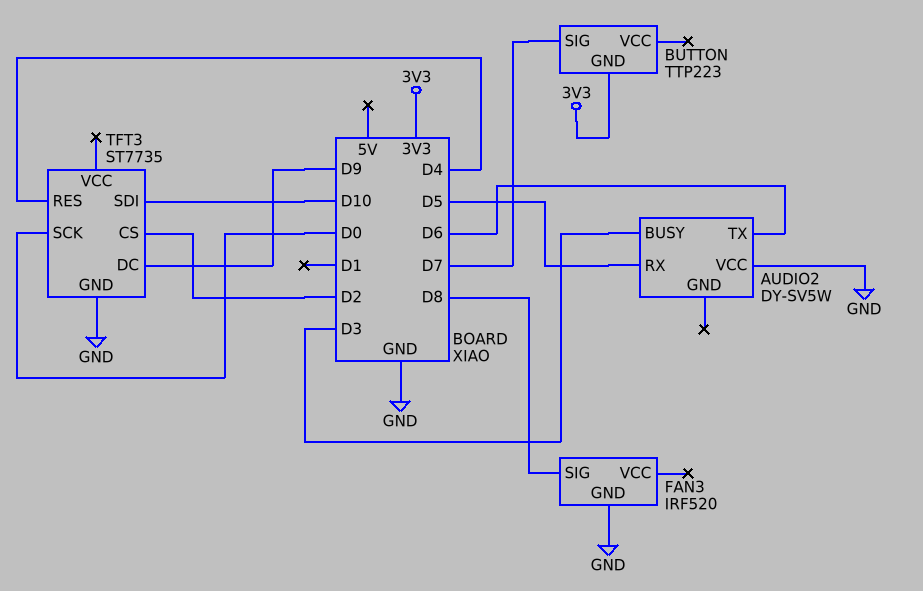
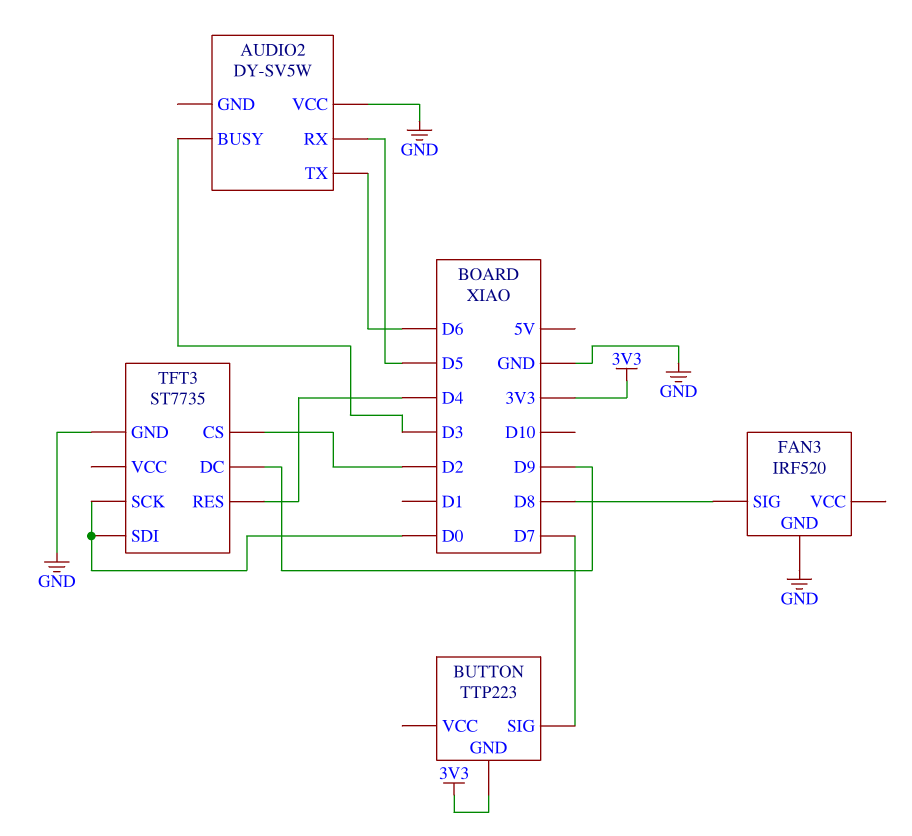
TFT3 pin SDI: D10 -> D0

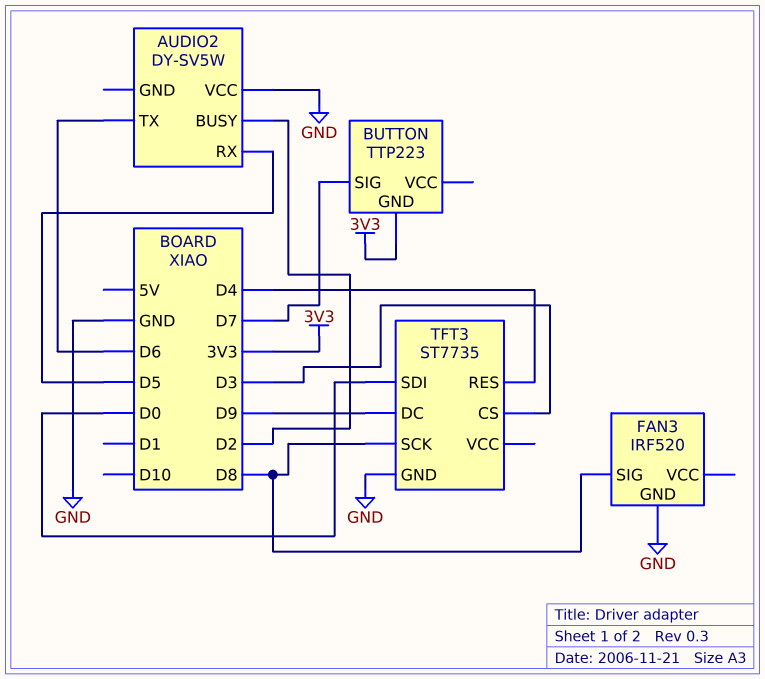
AUDIO2 pin BUSY: D3 -> D2
TFT3 pin CS: D2 -> D3
TFT3 pin SCK: D0 -> D8

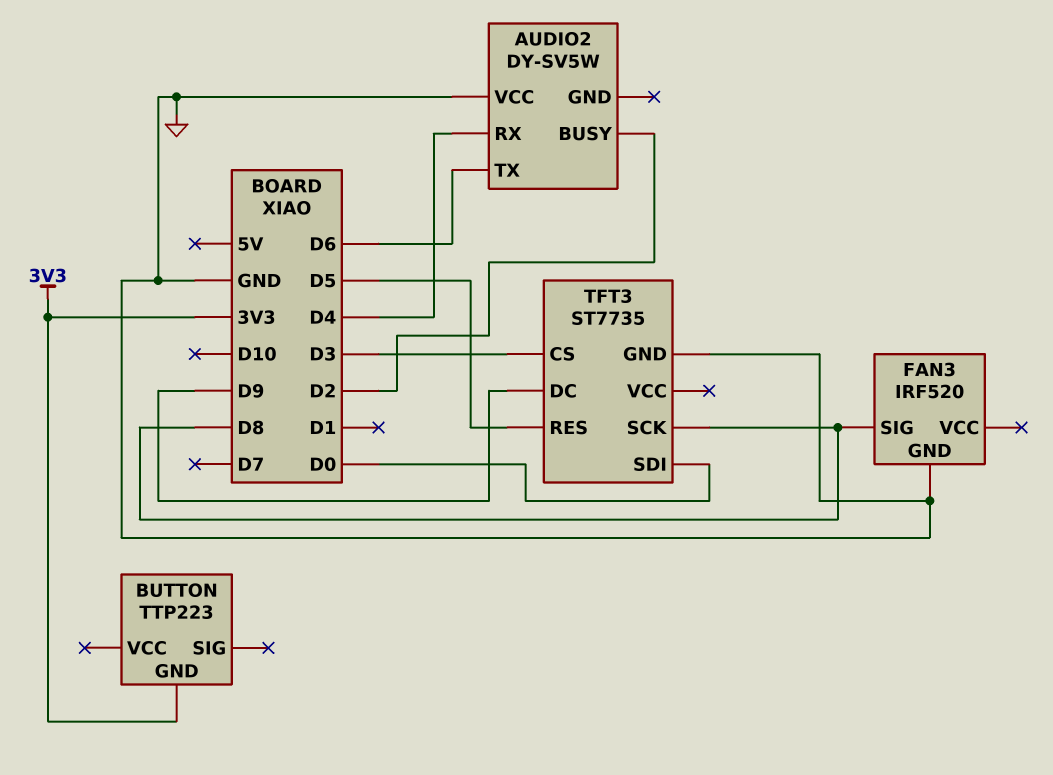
AUDIO2 pin RX: D5 -> D4
BUTTON pin SIG: D7 -> none
TFT3 pin RES: D4 -> D5

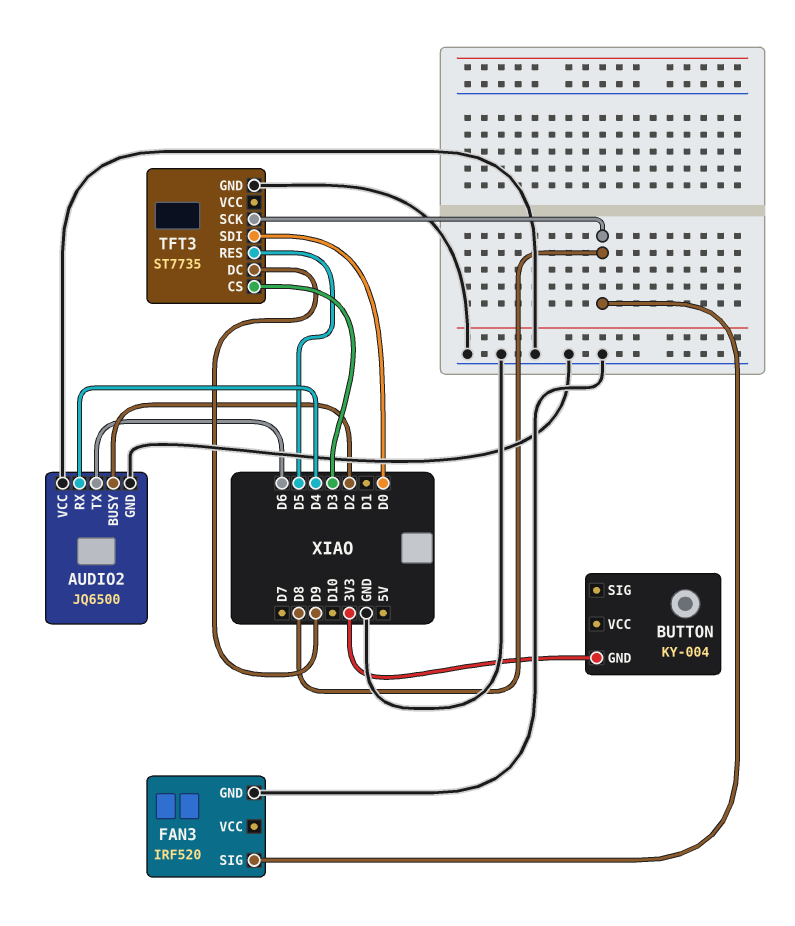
AUDIO2: DY-SV5W -> JQ6500
AUDIO2 pin GND: none -> GND
BUTTON: TTP223 -> KY-004

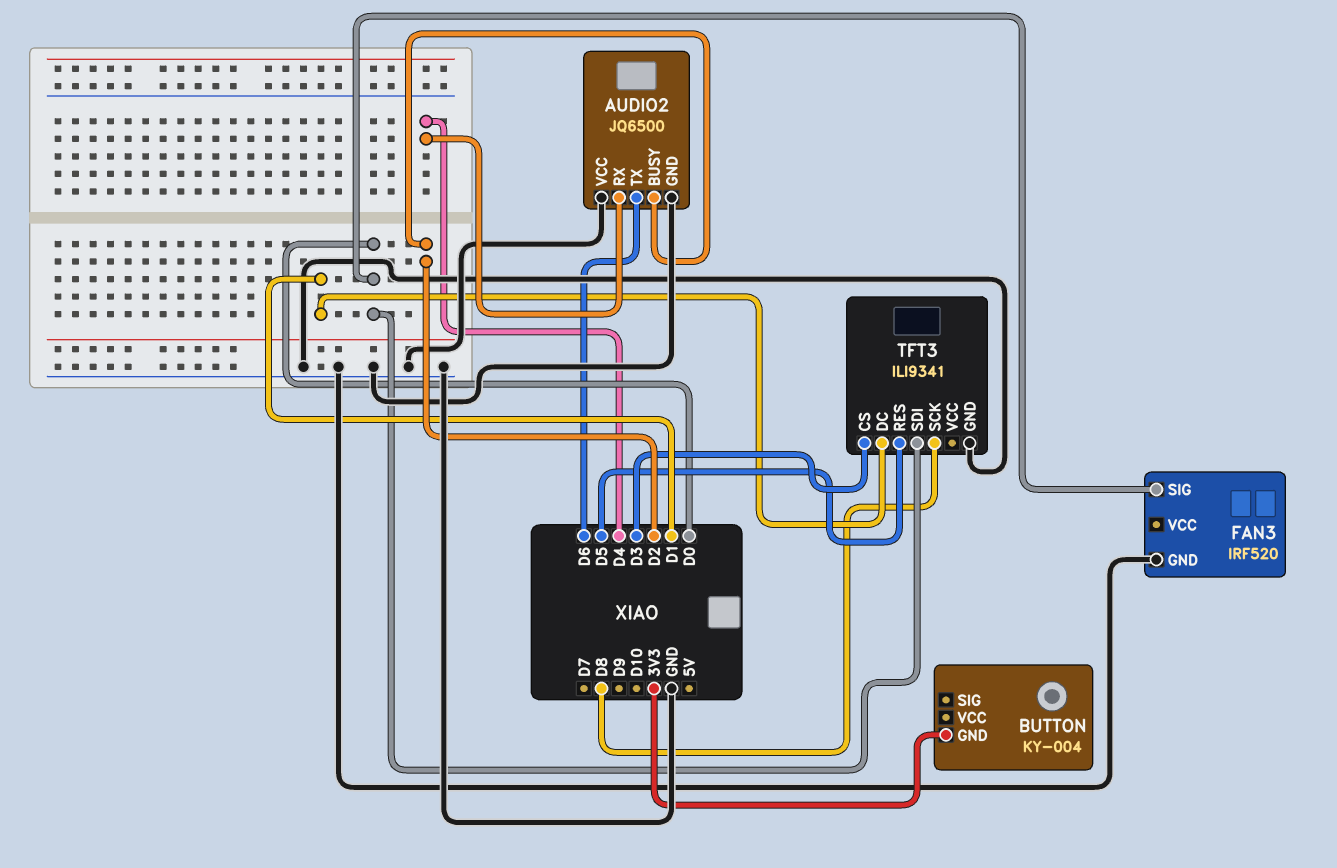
FAN3 pin SIG: D8 -> D0
TFT3: ST7735 -> ILI9341
TFT3 pin DC: D9 -> D1

